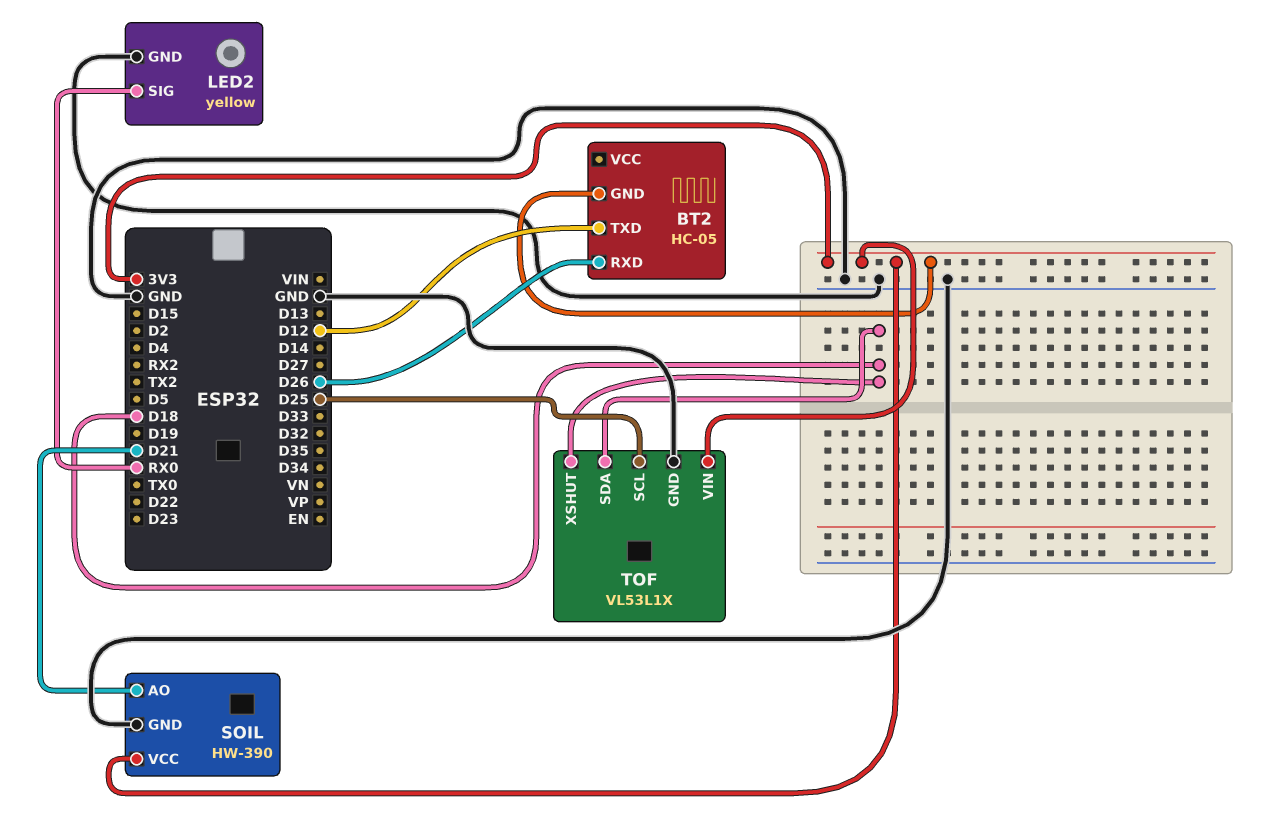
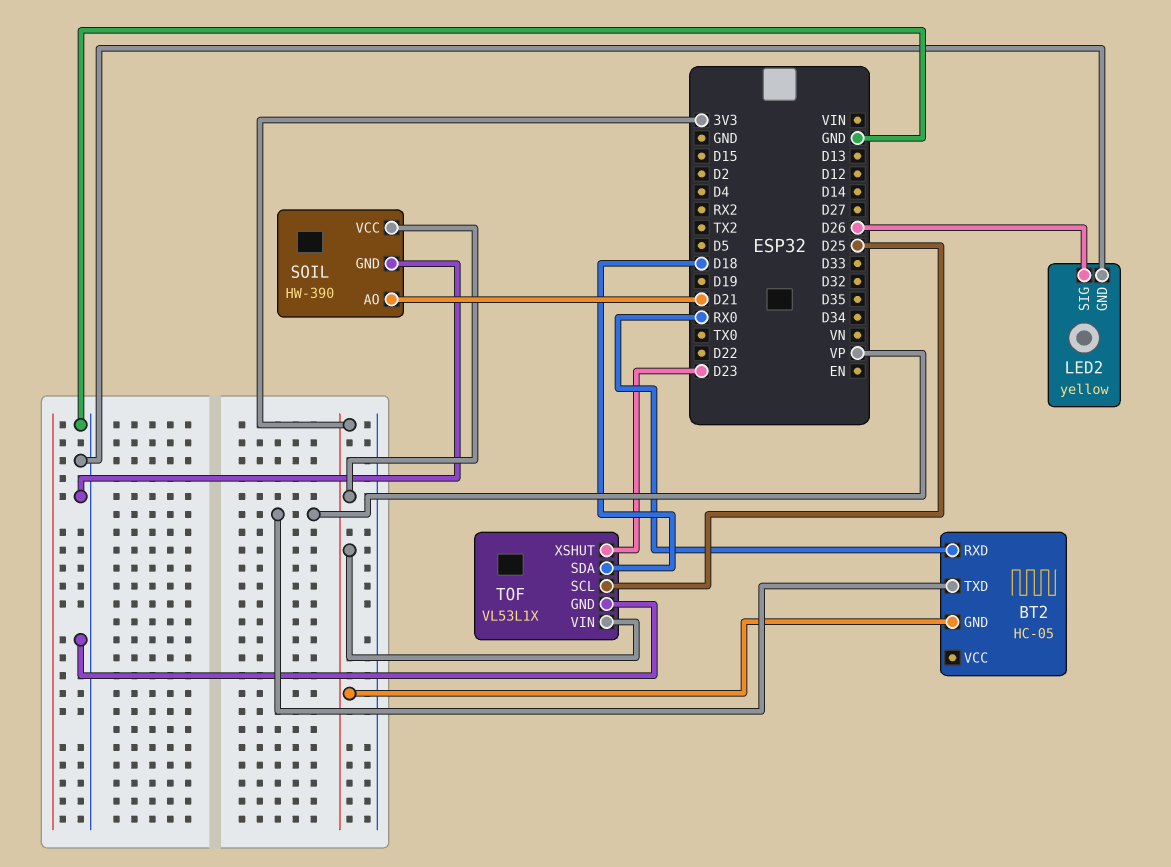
BT2 pin RXD: D26 -> RX0
BT2 pin TXD: D12 -> VP
LED2 pin SIG: RX0 -> D26
TOF pin XSHUT: D18 -> D23

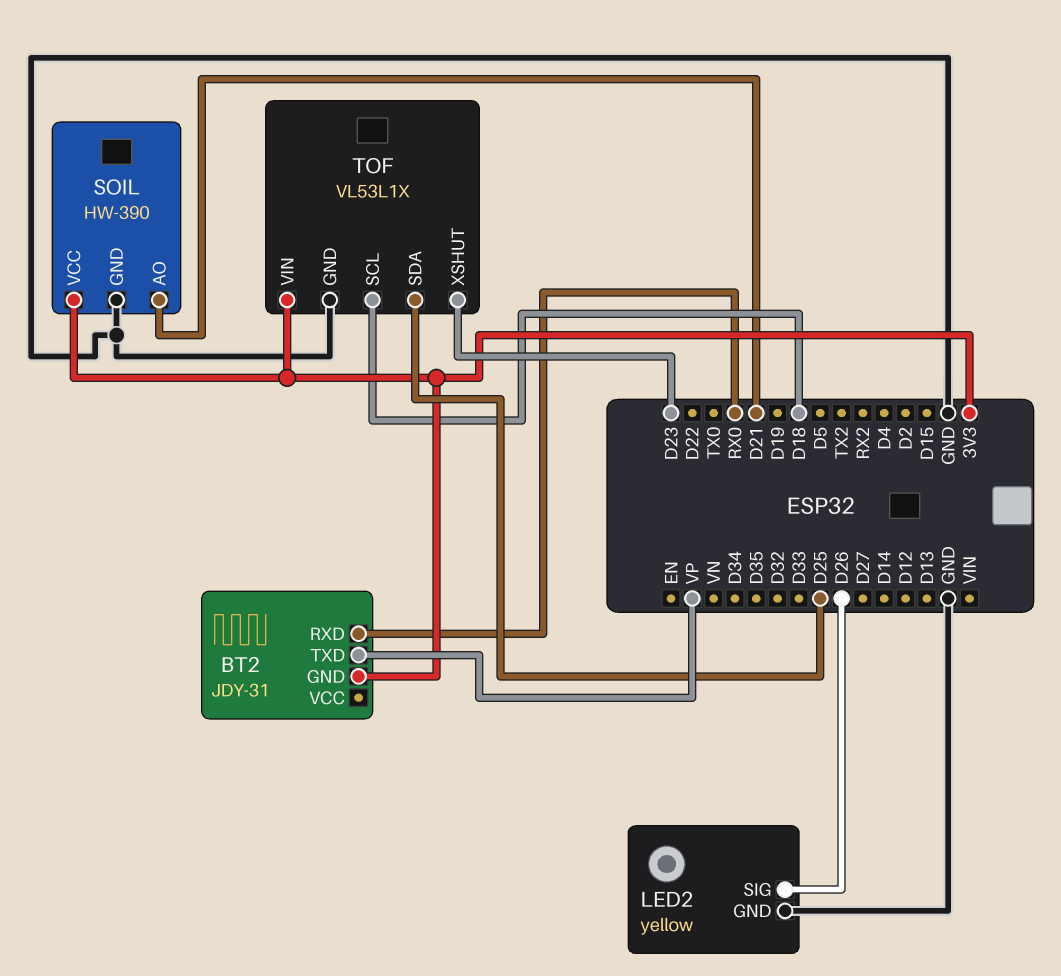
BT2: HC-05 -> JDY-31
TOF pin SCL: D25 -> D18
TOF pin SDA: D18 -> D25

